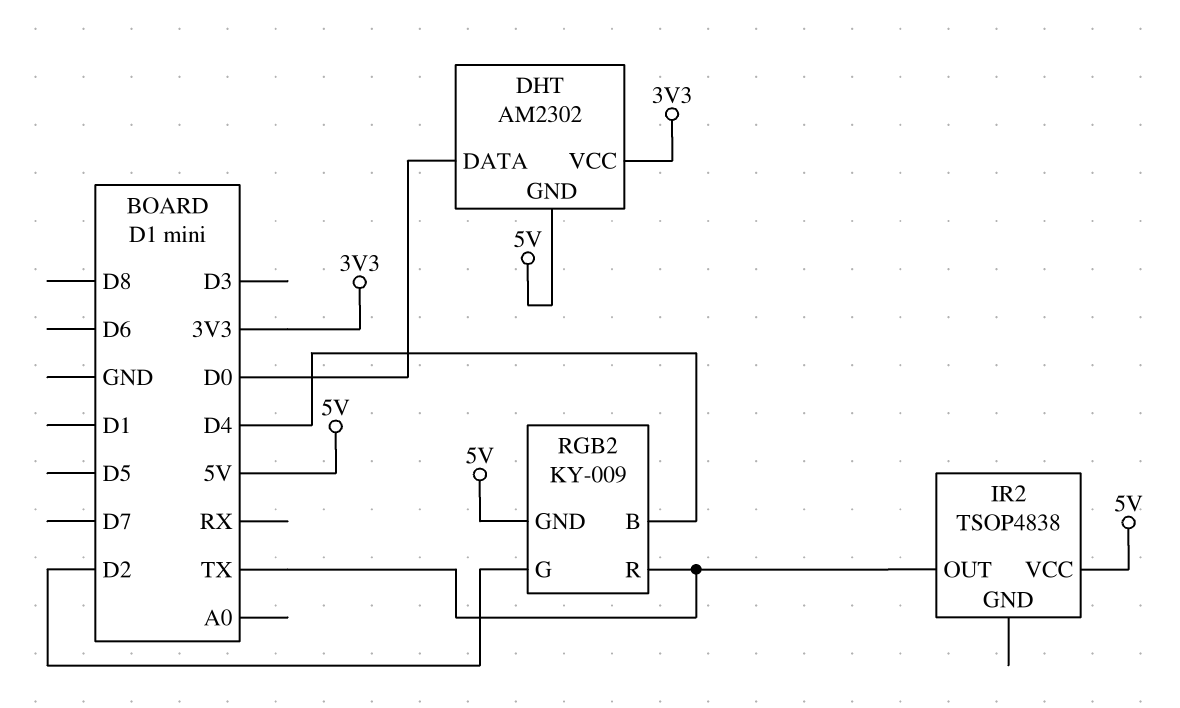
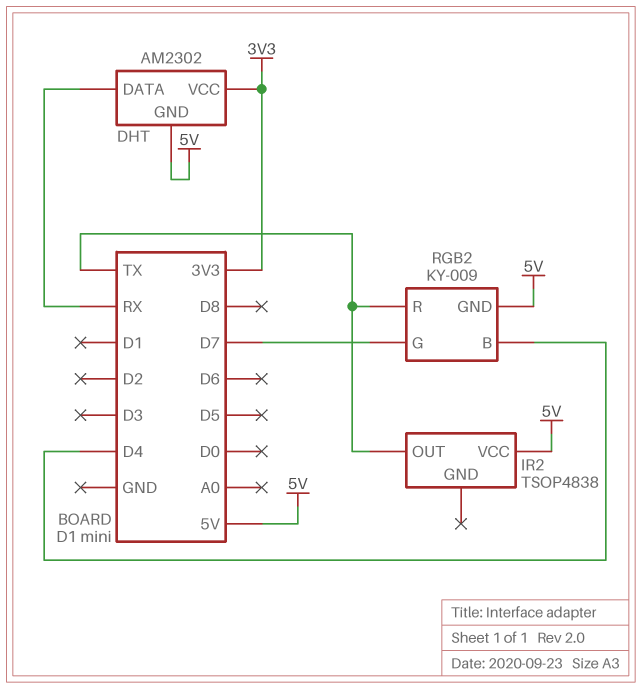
DHT pin DATA: D0 -> RX
RGB2 pin G: D2 -> D7

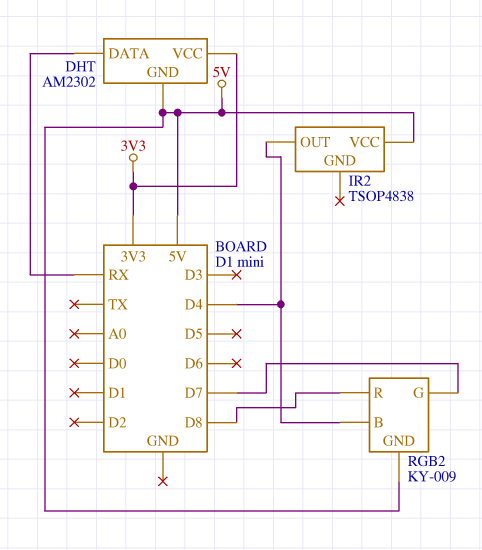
IR2 pin OUT: TX -> D4
RGB2 pin R: TX -> D8

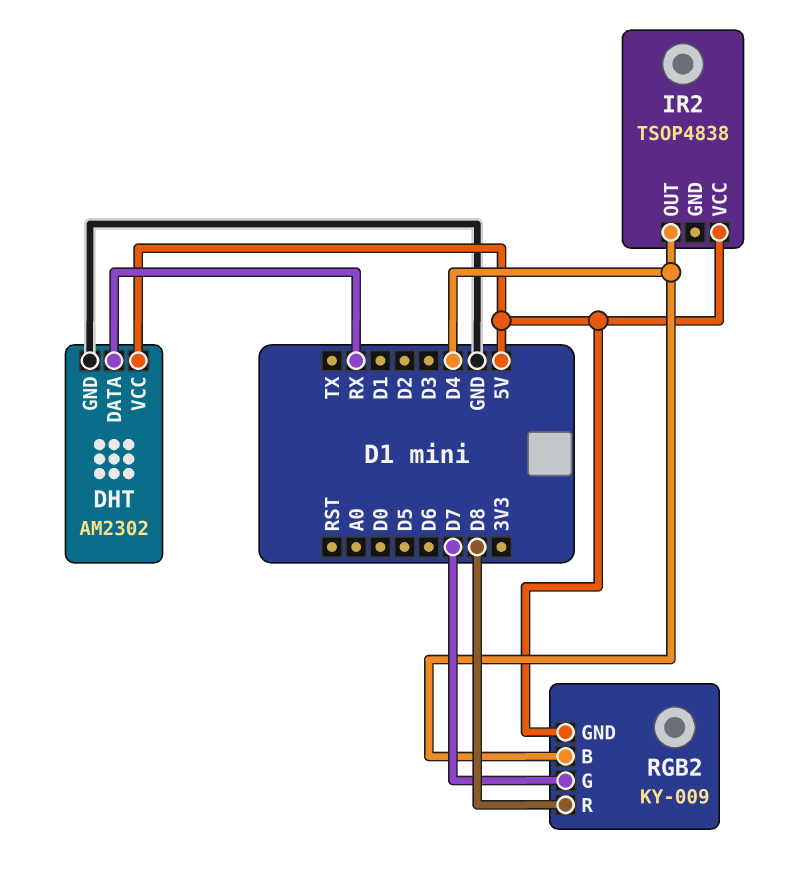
DHT pin GND: 5V -> GND
DHT pin VCC: 3V3 -> 5V

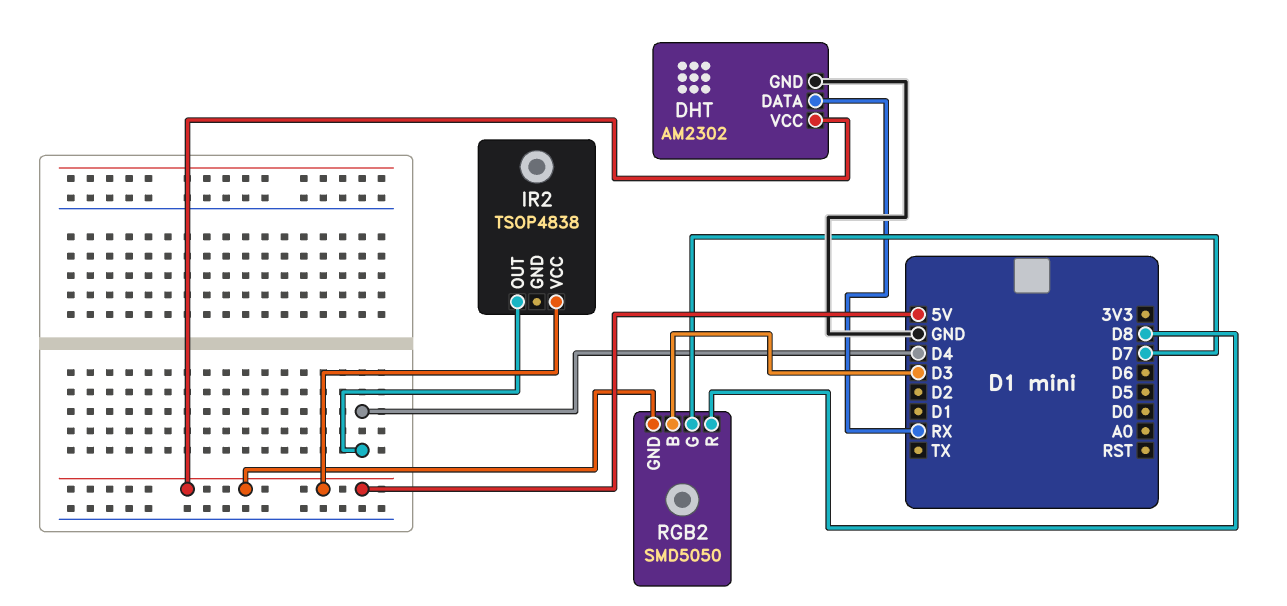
RGB2: KY-009 -> SMD5050
RGB2 pin B: D4 -> D3

